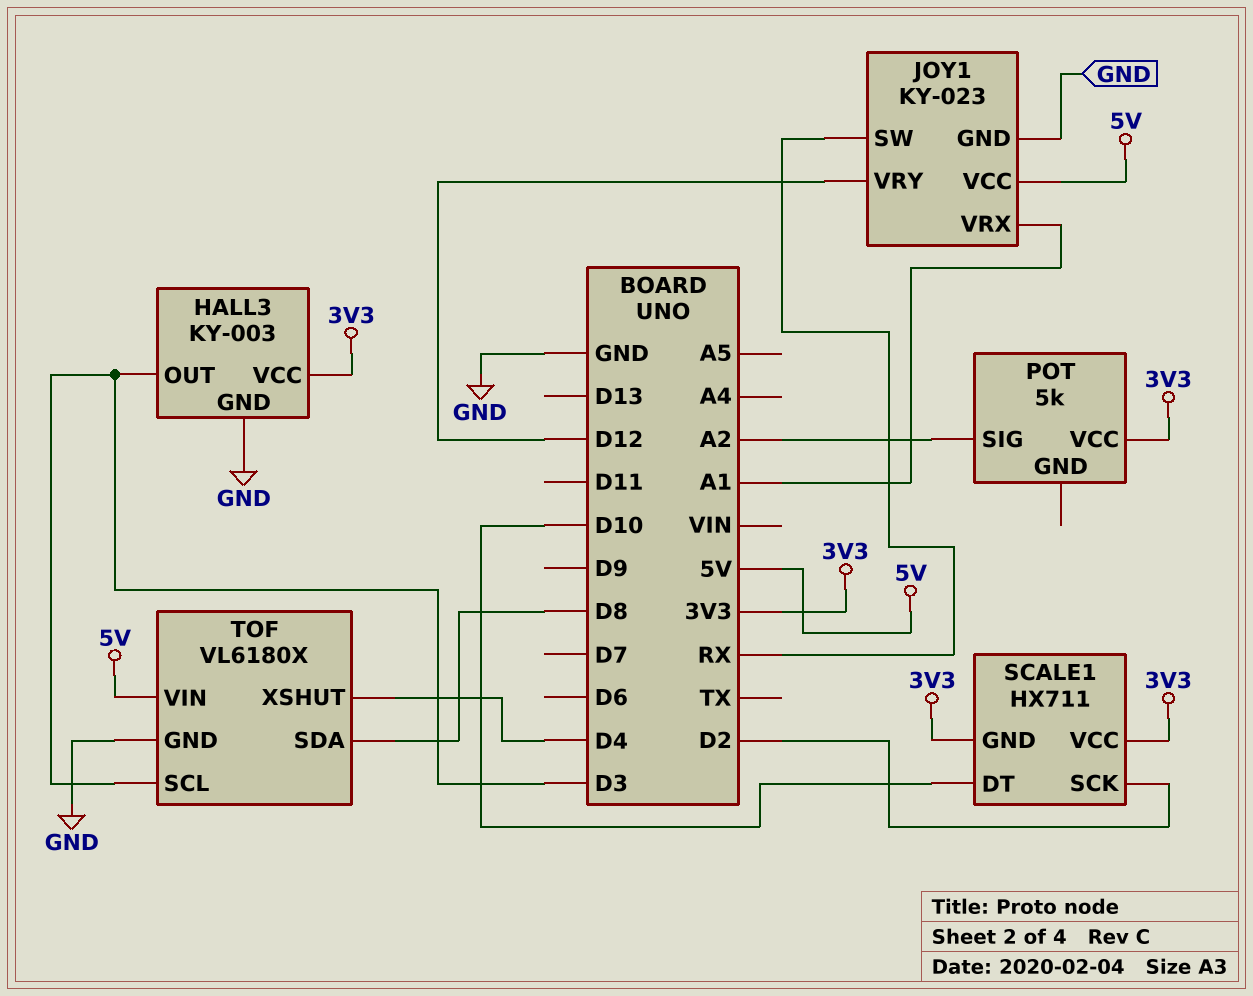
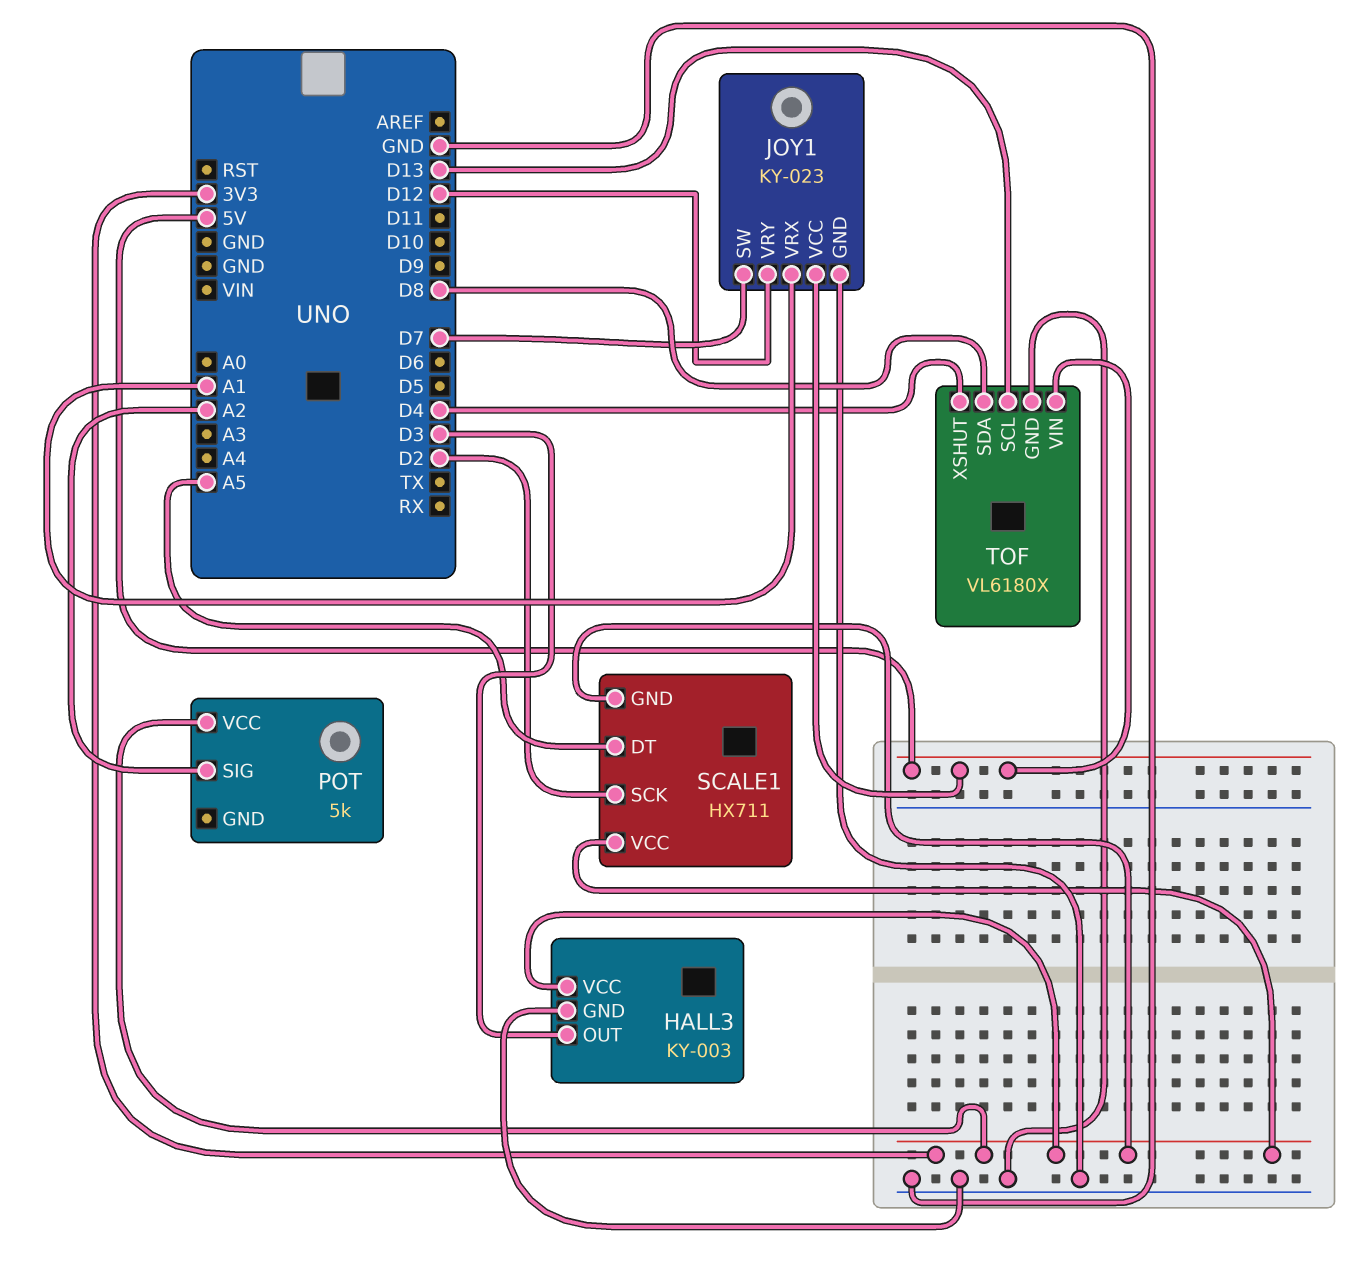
JOY1 pin SW: RX -> D7
SCALE1 pin DT: D10 -> A5
TOF pin SCL: D3 -> D13

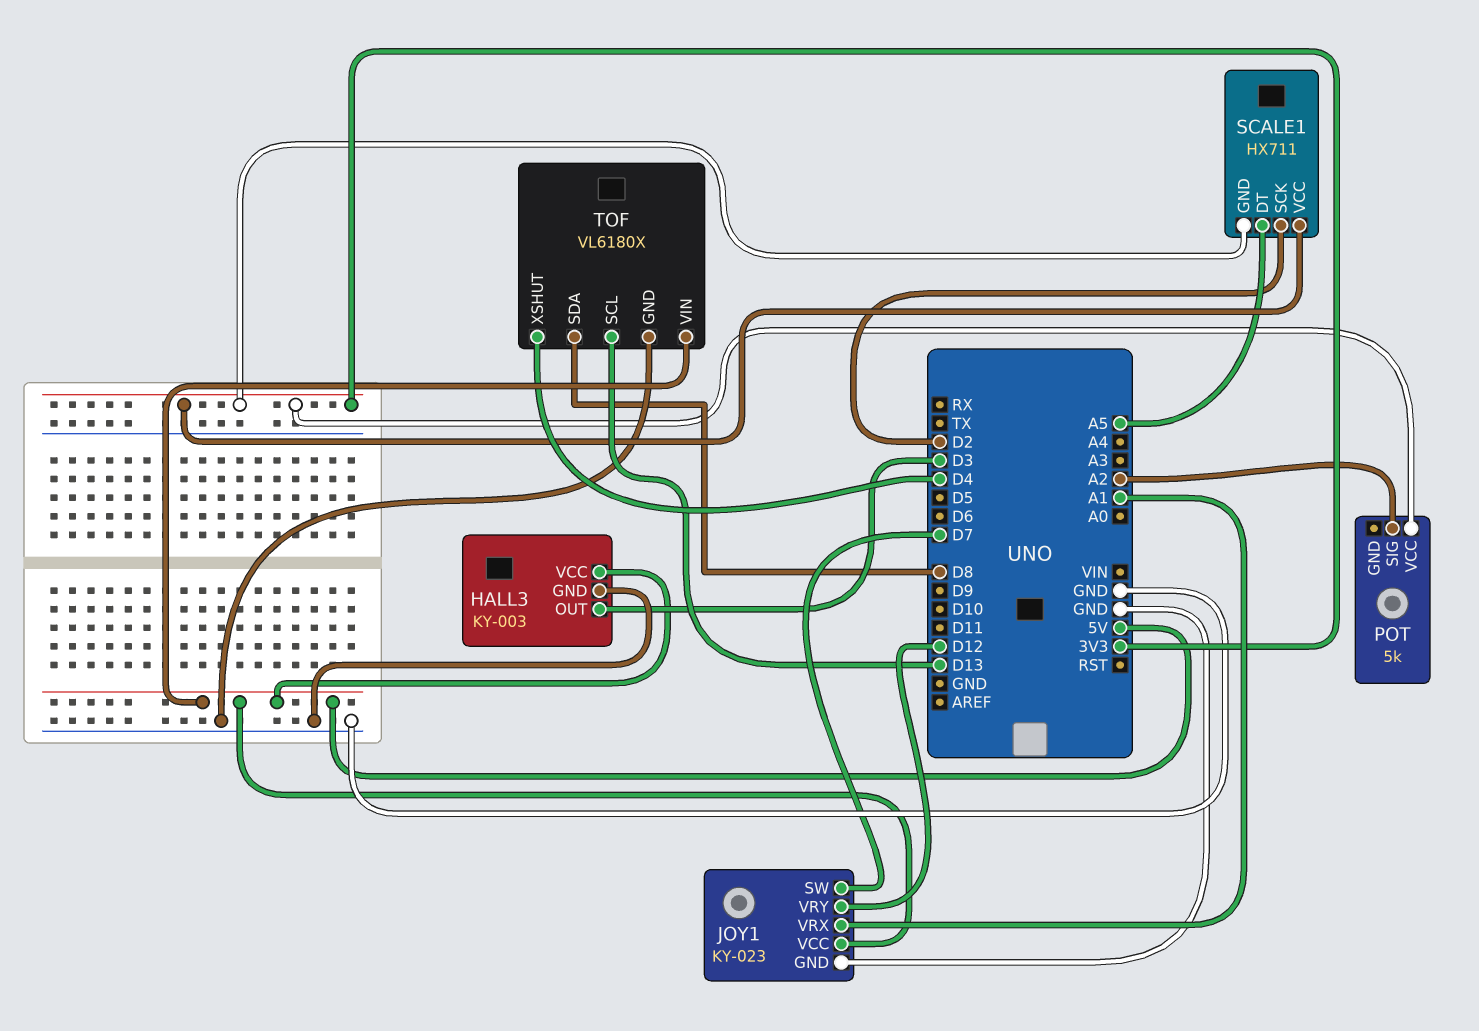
HALL3 pin VCC: 3V3 -> 5V

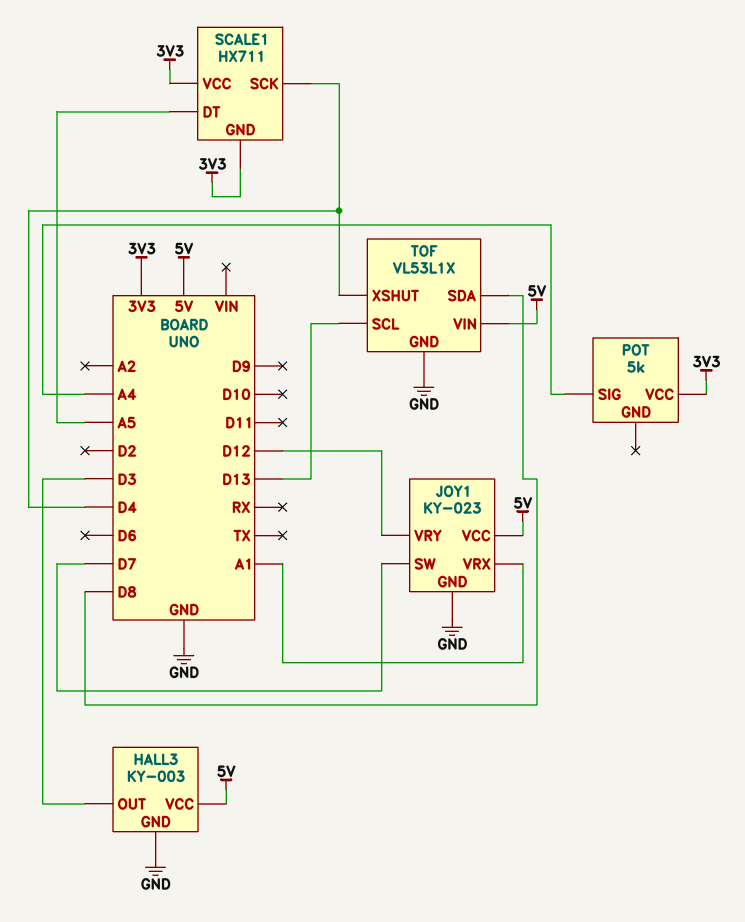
POT pin SIG: A2 -> A4
SCALE1 pin SCK: D2 -> D4
TOF: VL6180X -> VL53L1X

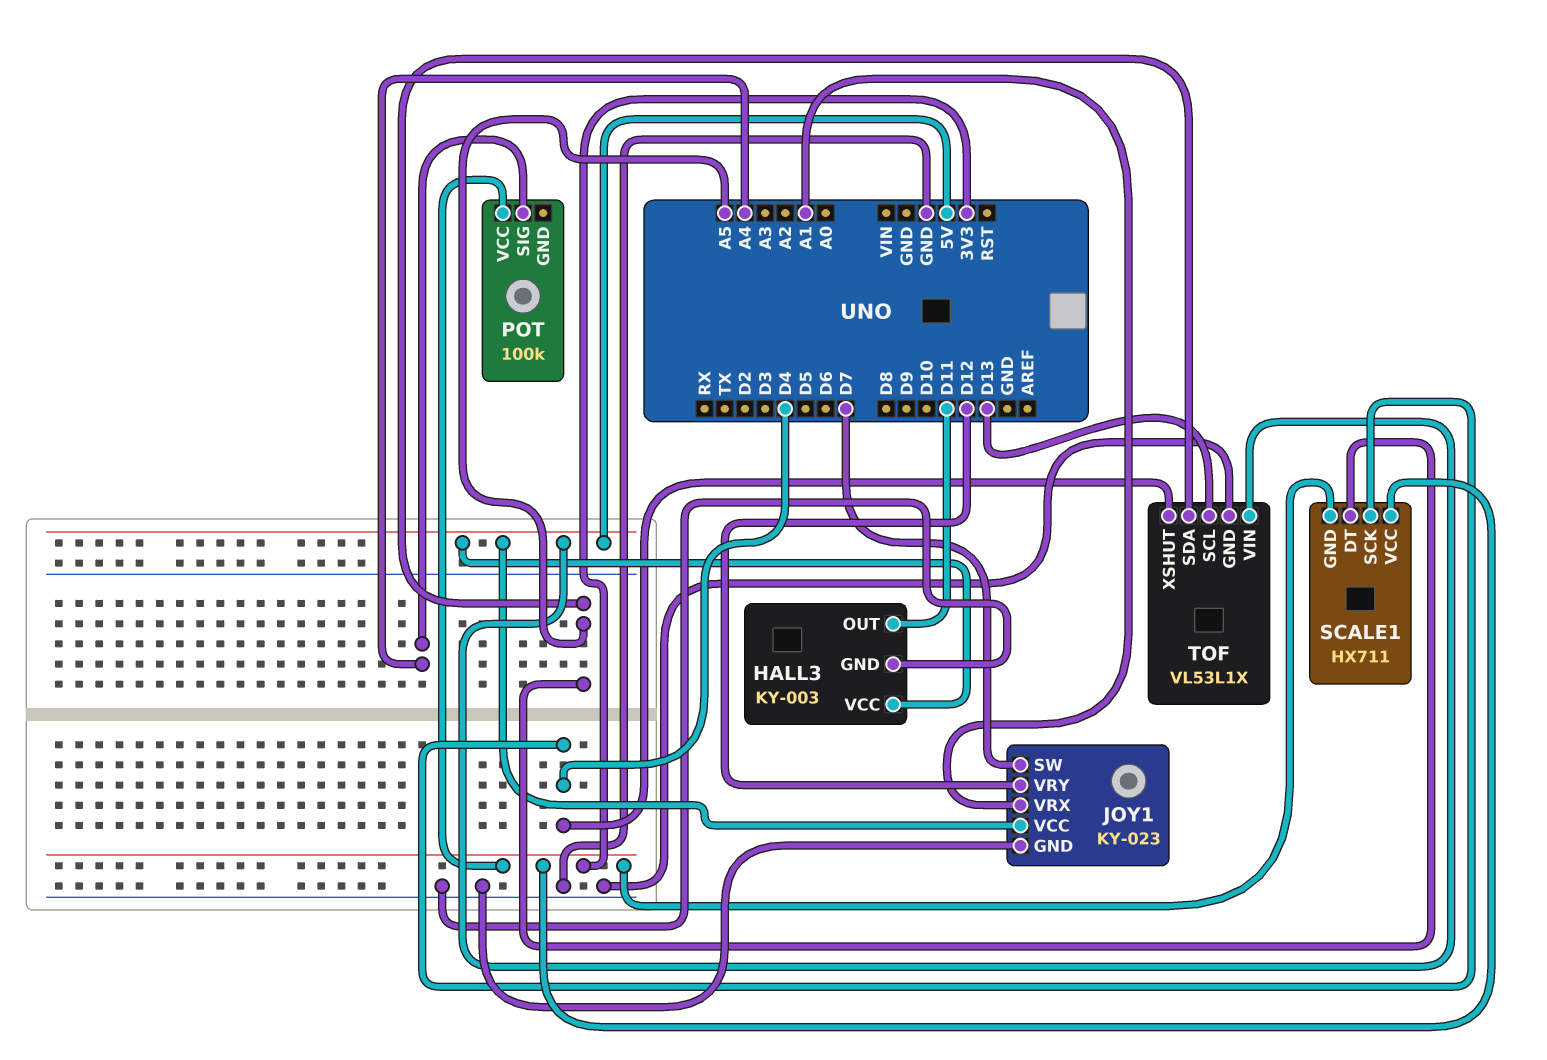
HALL3 pin OUT: D3 -> D11
POT: 5k -> 100k
TOF pin SDA: D8 -> A5

